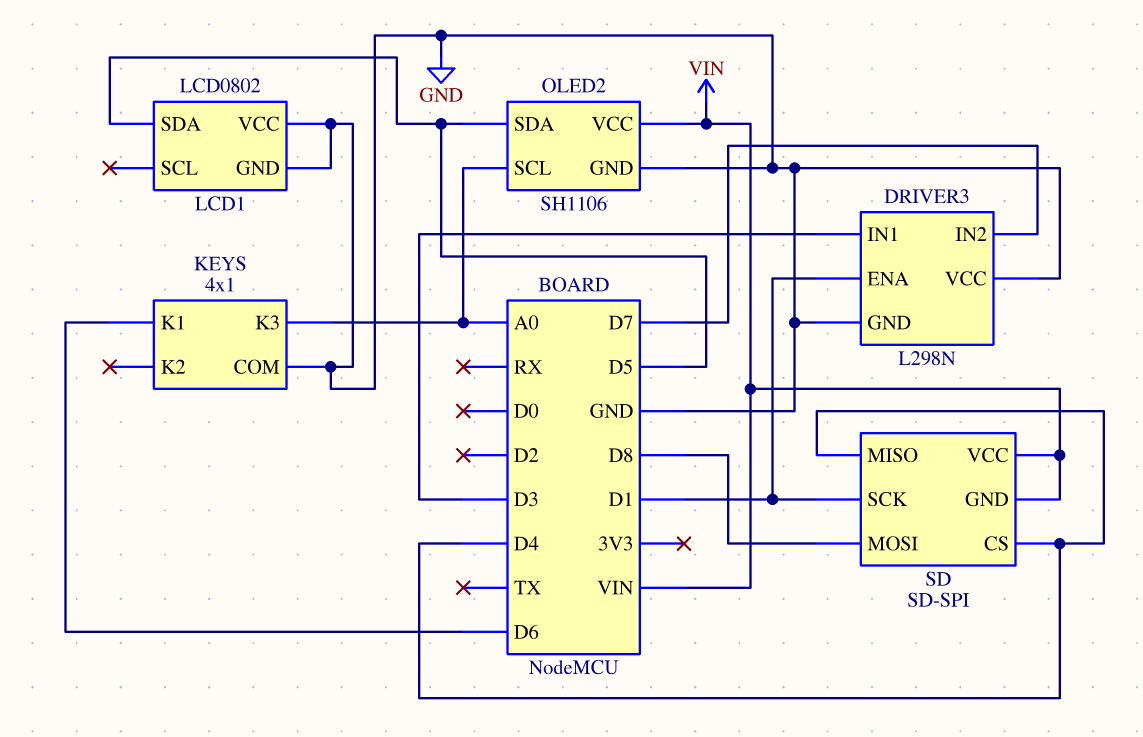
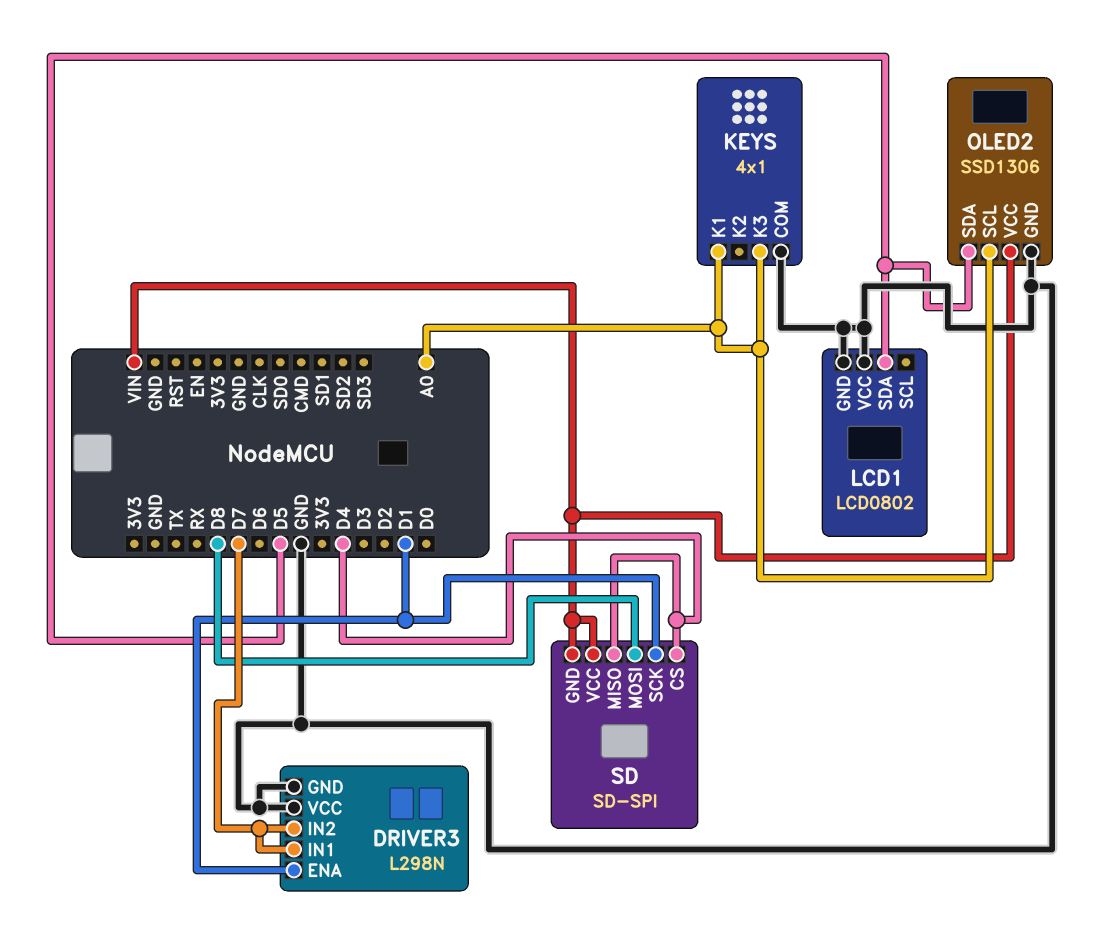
DRIVER3 pin IN1: D3 -> D7
KEYS pin K1: D6 -> A0
OLED2: SH1106 -> SSD1306

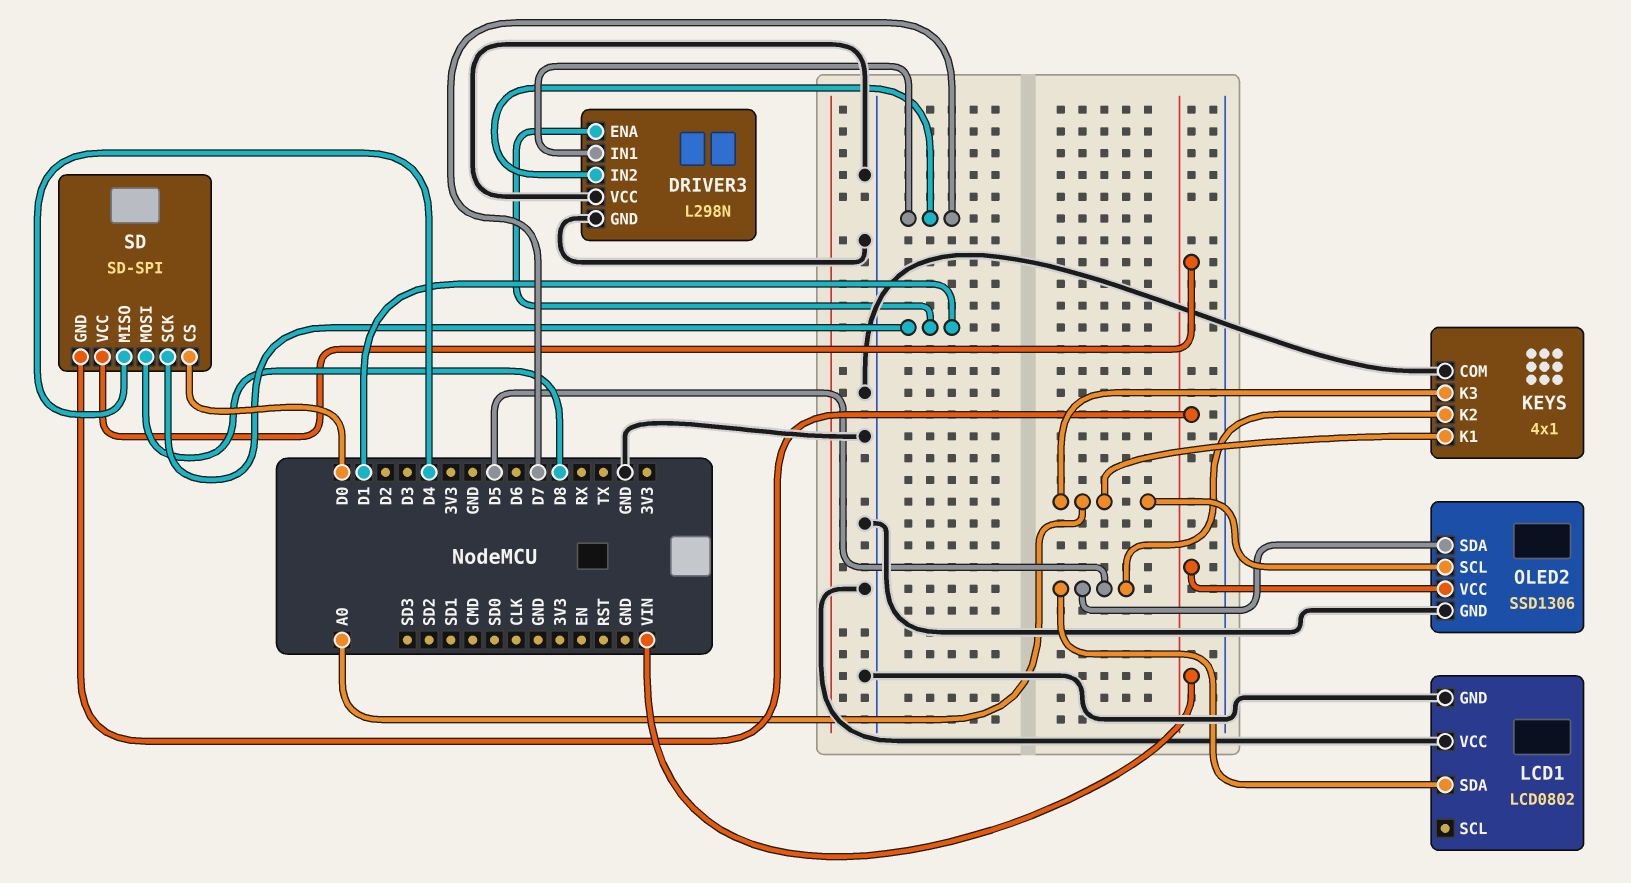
KEYS pin K2: none -> D5
SD pin CS: D4 -> D0

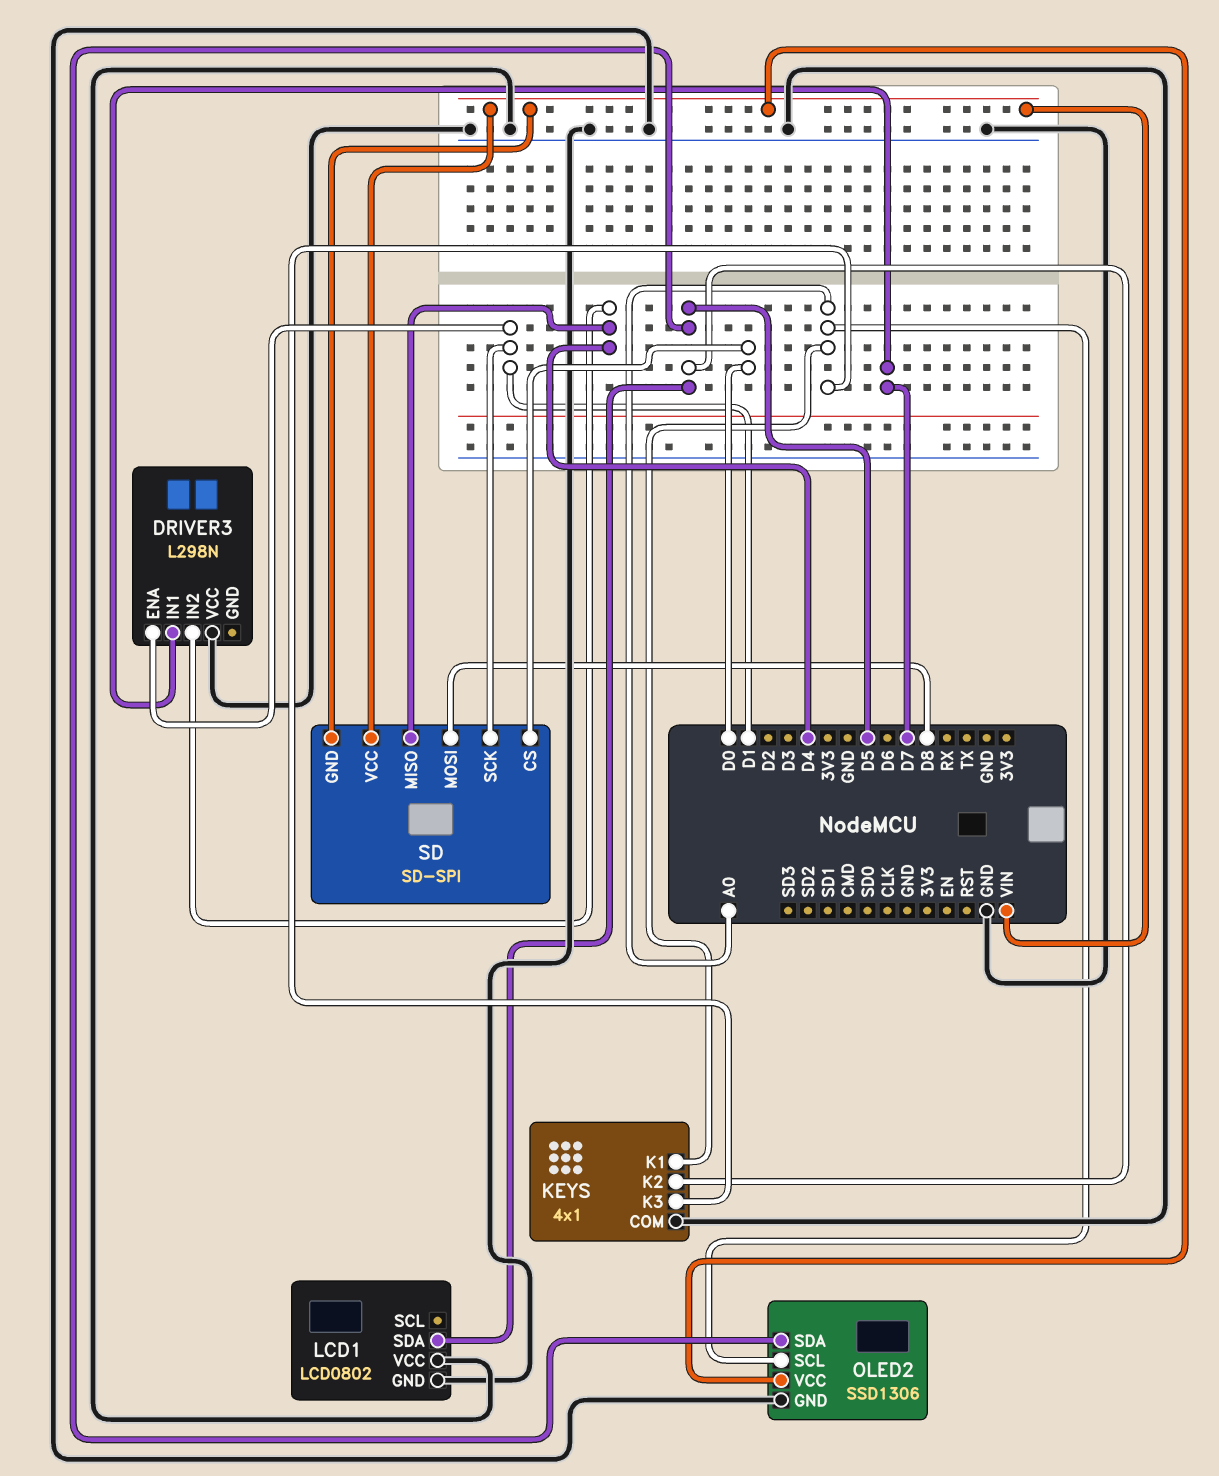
DRIVER3 pin GND: GND -> none
DRIVER3 pin IN2: D7 -> D4

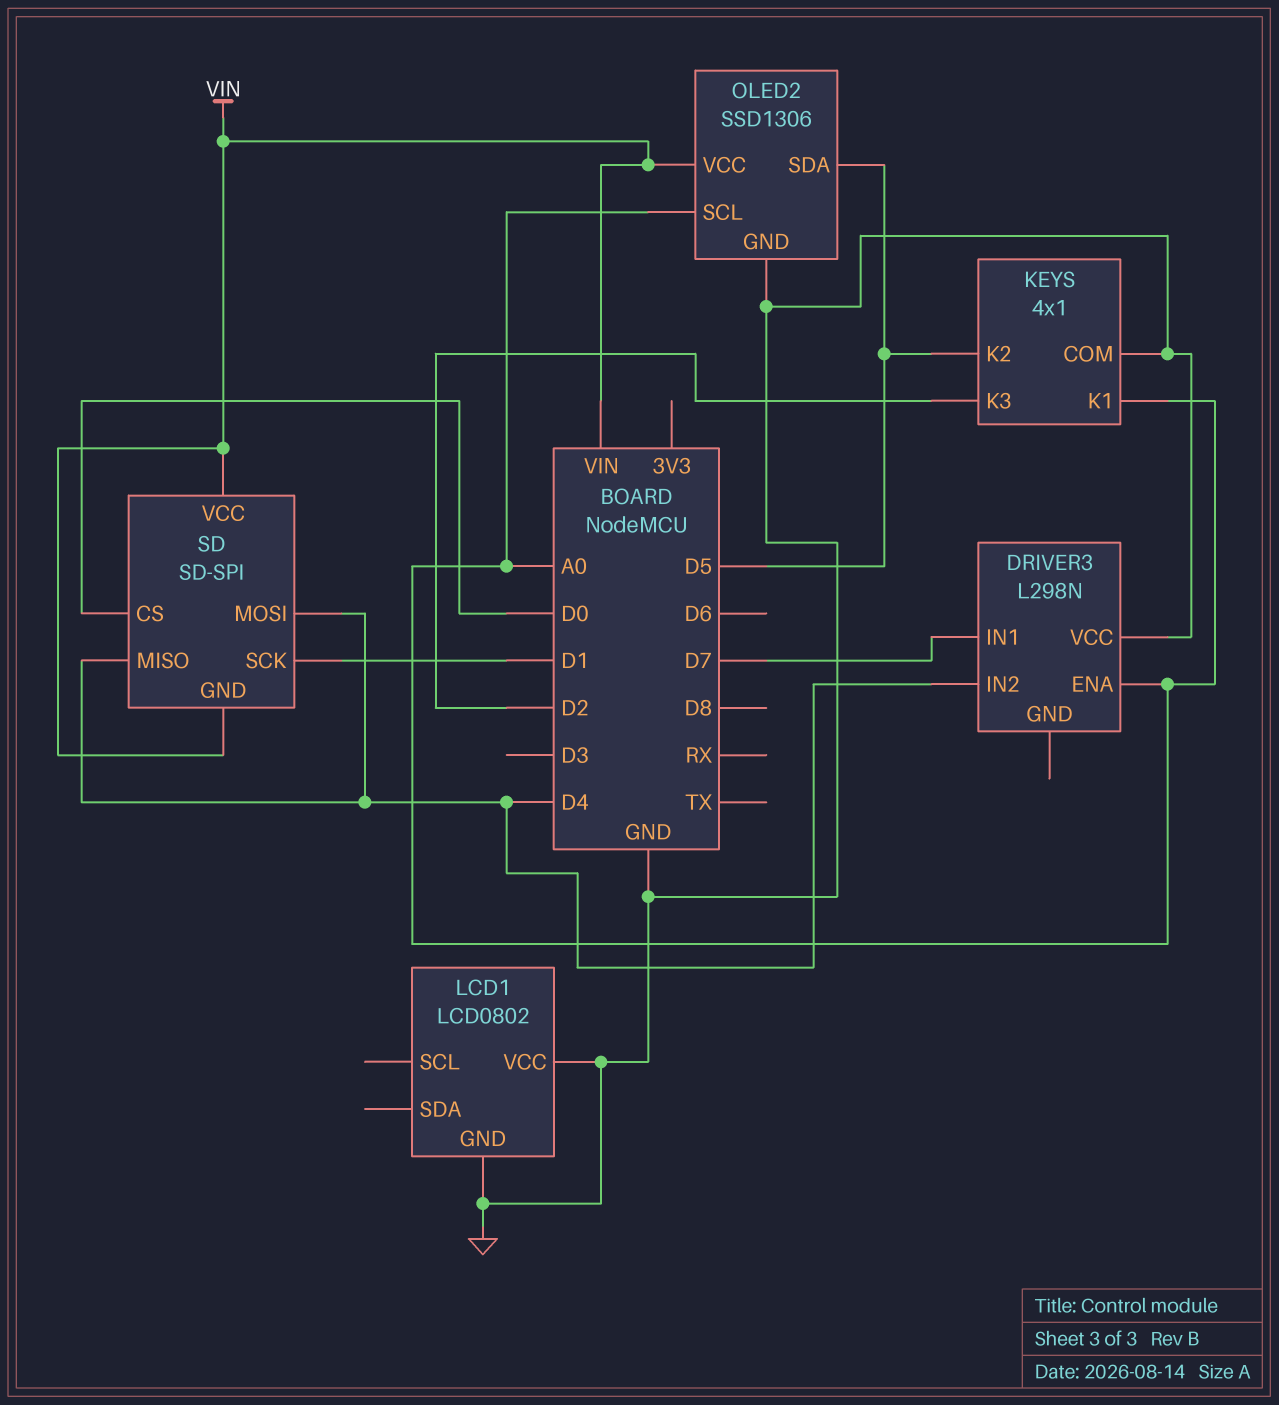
DRIVER3 pin ENA: D1 -> A0
KEYS pin K3: A0 -> D2
LCD1 pin SDA: D5 -> none
SD pin MOSI: D8 -> D4

